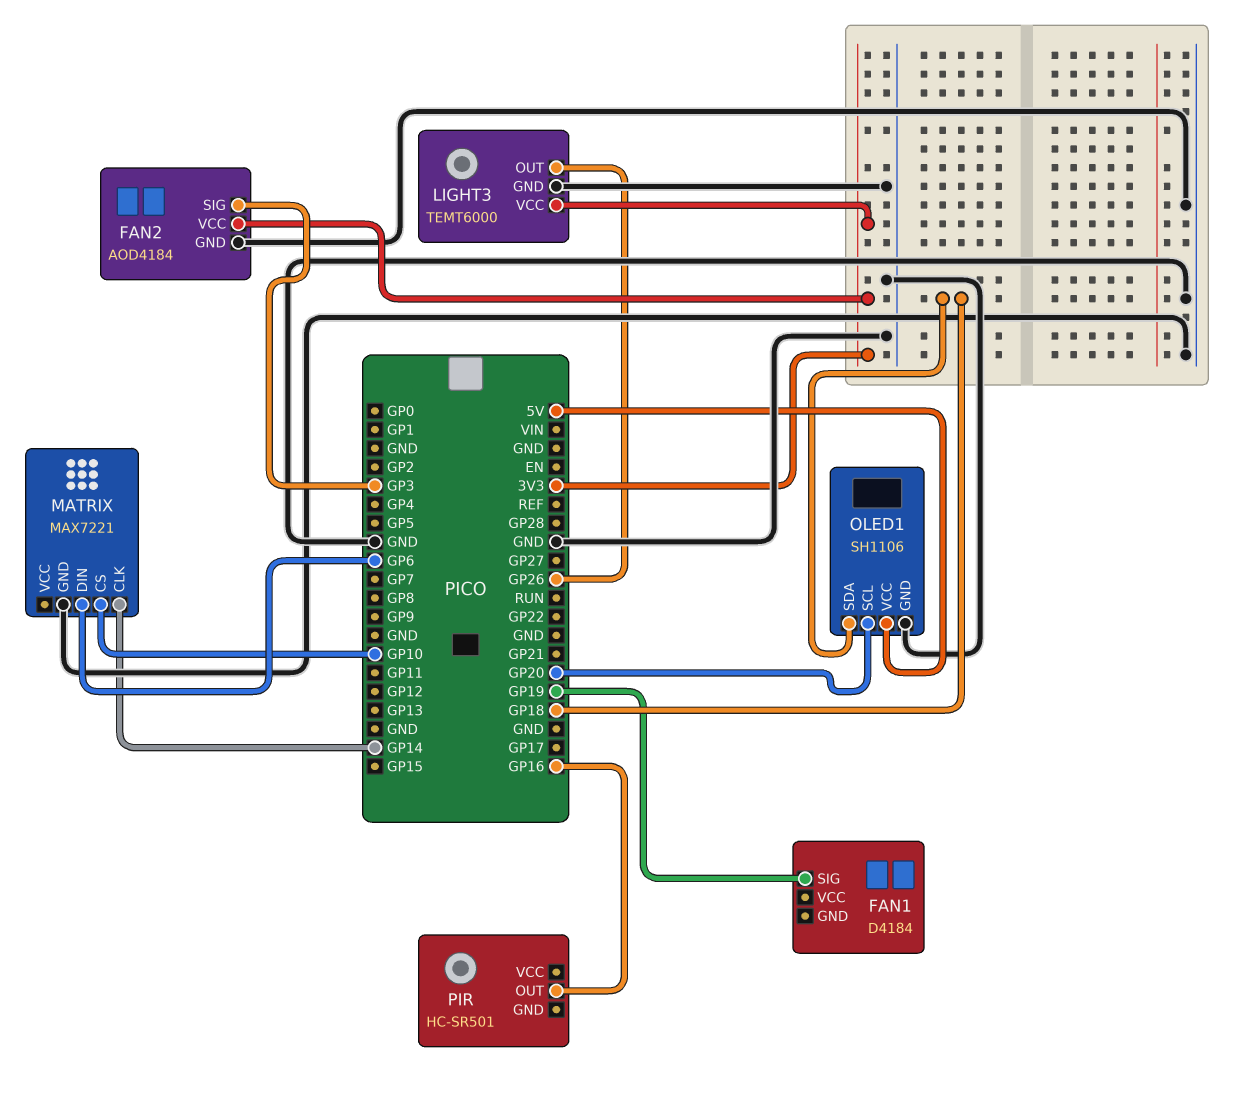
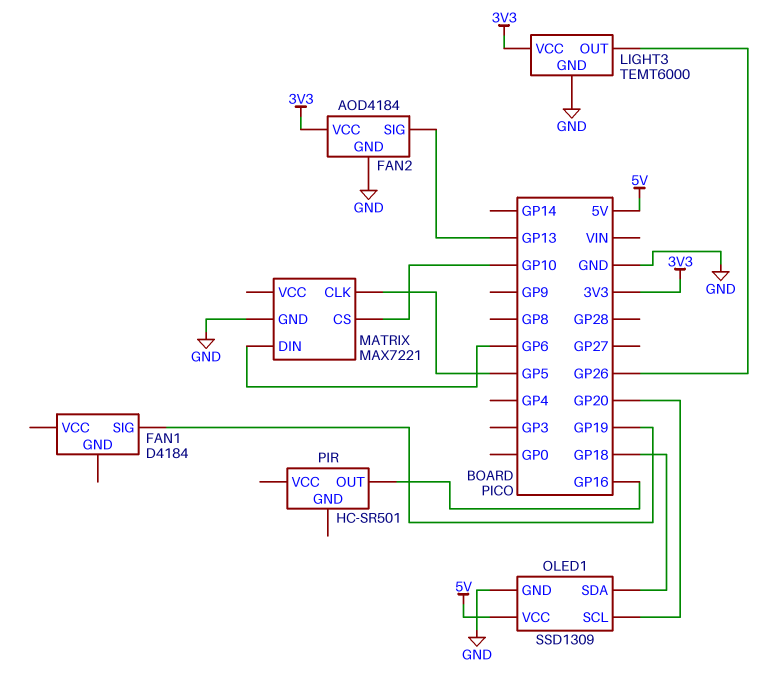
FAN2 pin SIG: GP3 -> GP13
MATRIX pin CLK: GP14 -> GP5
OLED1: SH1106 -> SSD1309

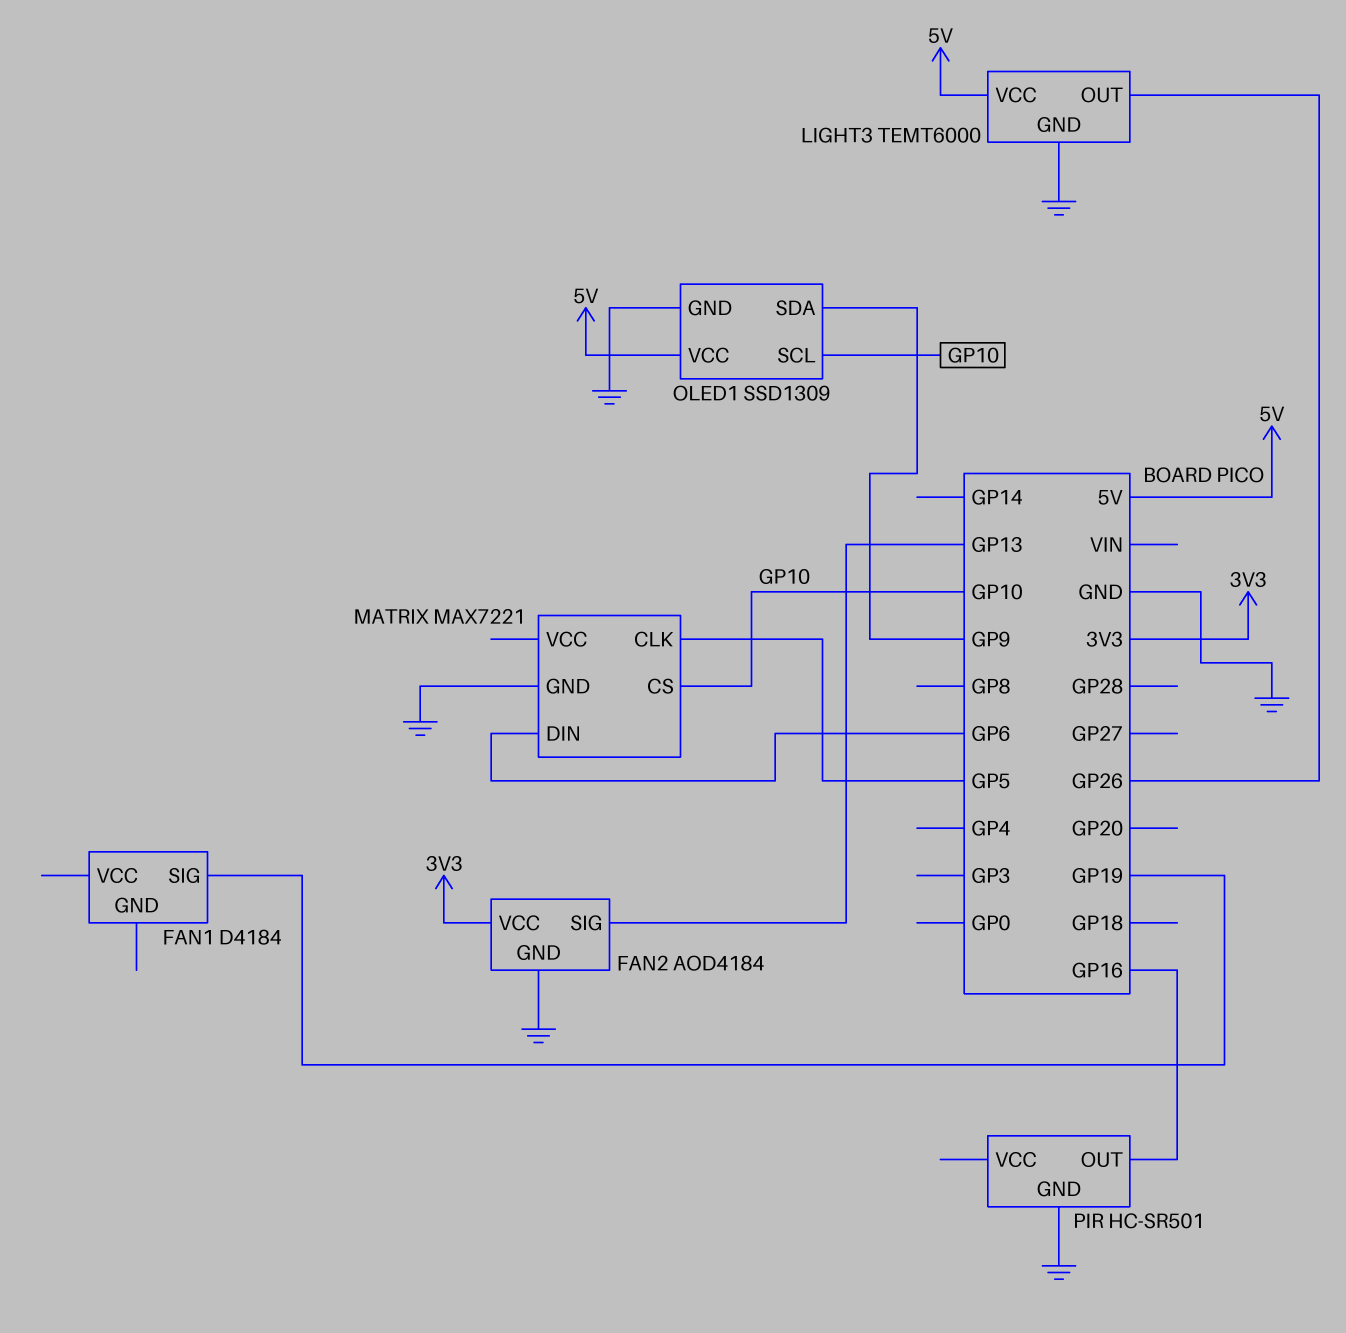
LIGHT3 pin VCC: 3V3 -> 5V
OLED1 pin SCL: GP20 -> GP10
OLED1 pin SDA: GP18 -> GP9
PIR pin GND: none -> GND

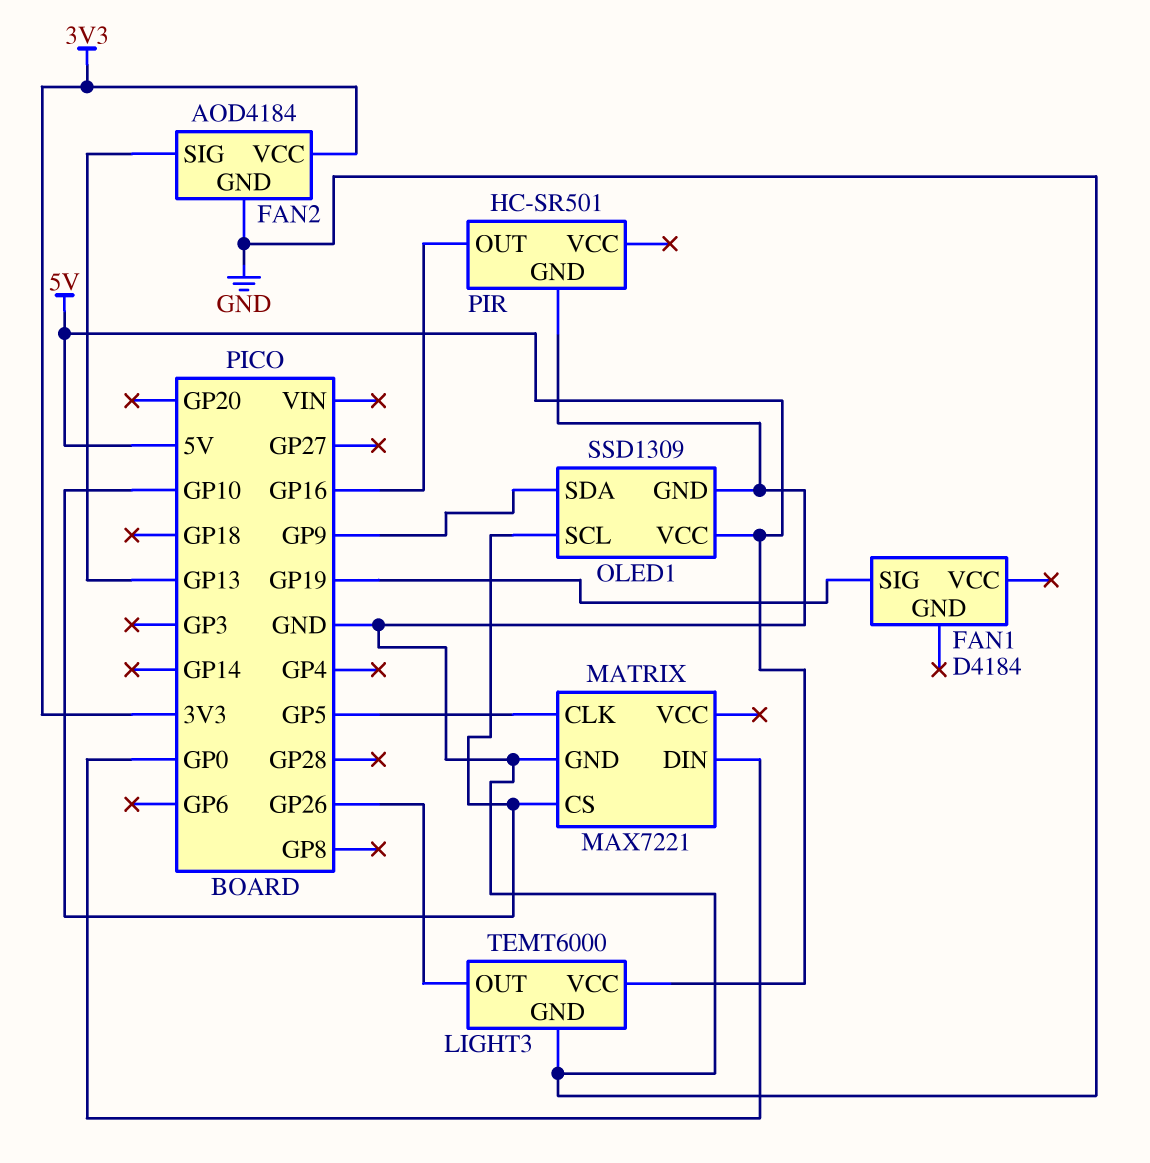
MATRIX pin DIN: GP6 -> GP0

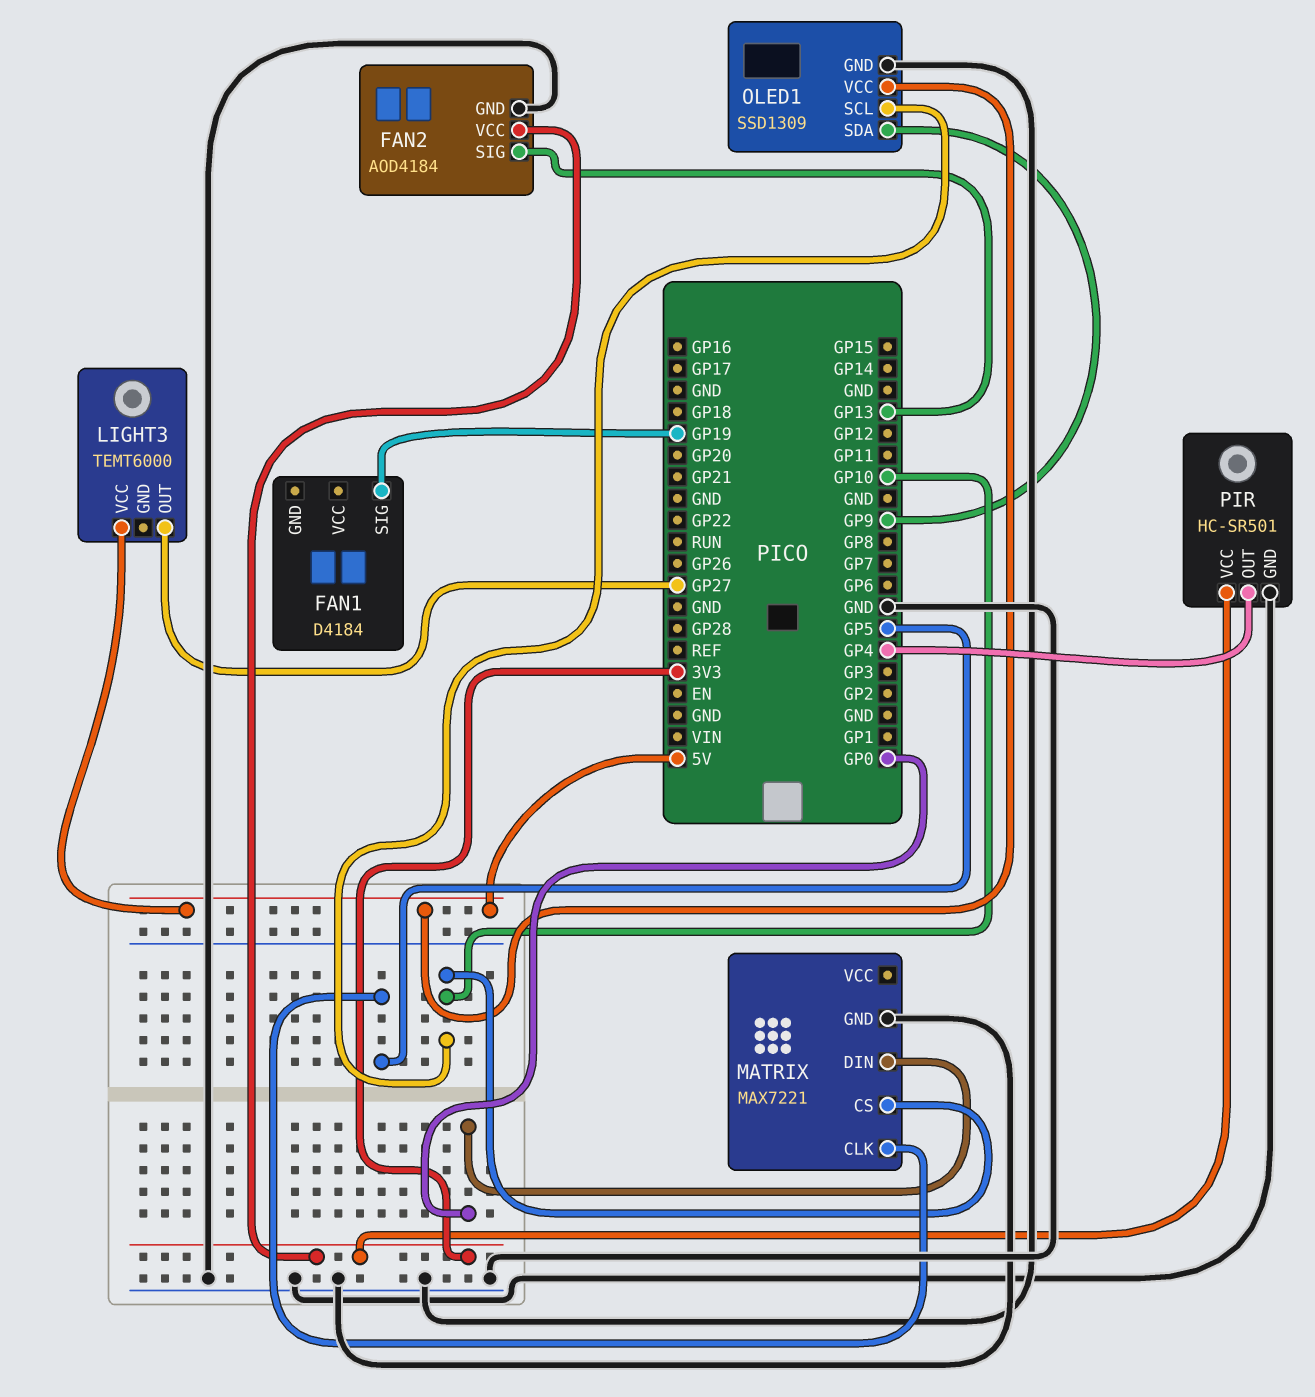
LIGHT3 pin GND: GND -> none
LIGHT3 pin OUT: GP26 -> GP27
PIR pin OUT: GP16 -> GP4
PIR pin VCC: none -> 3V3

